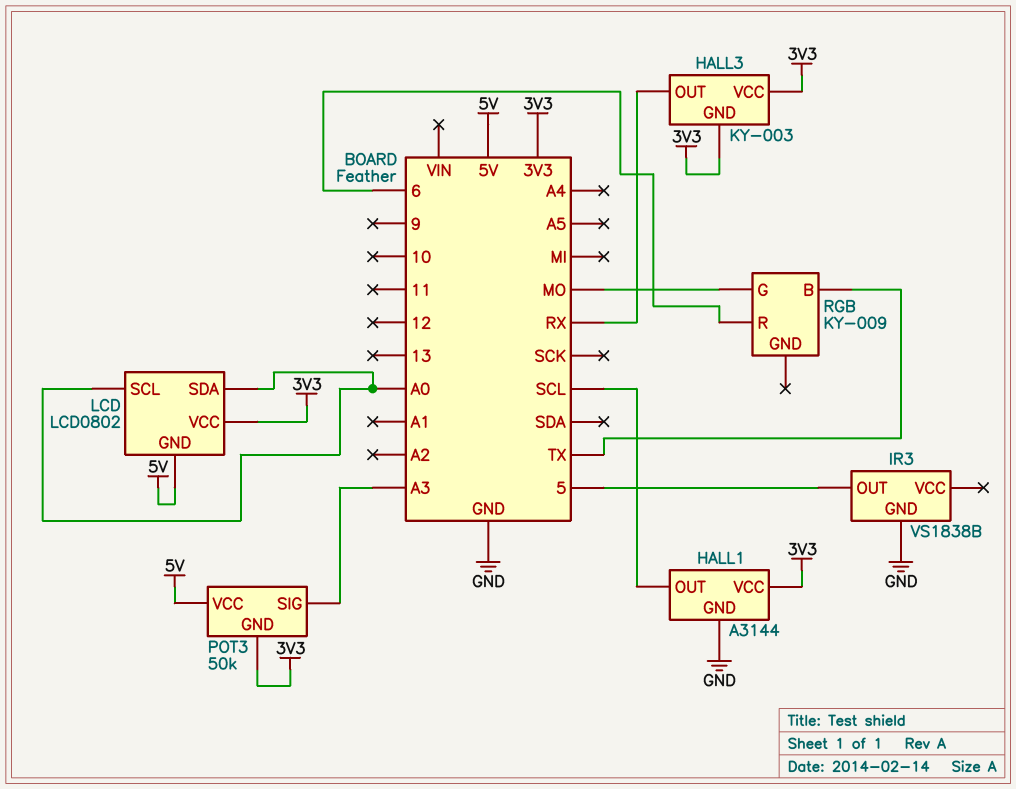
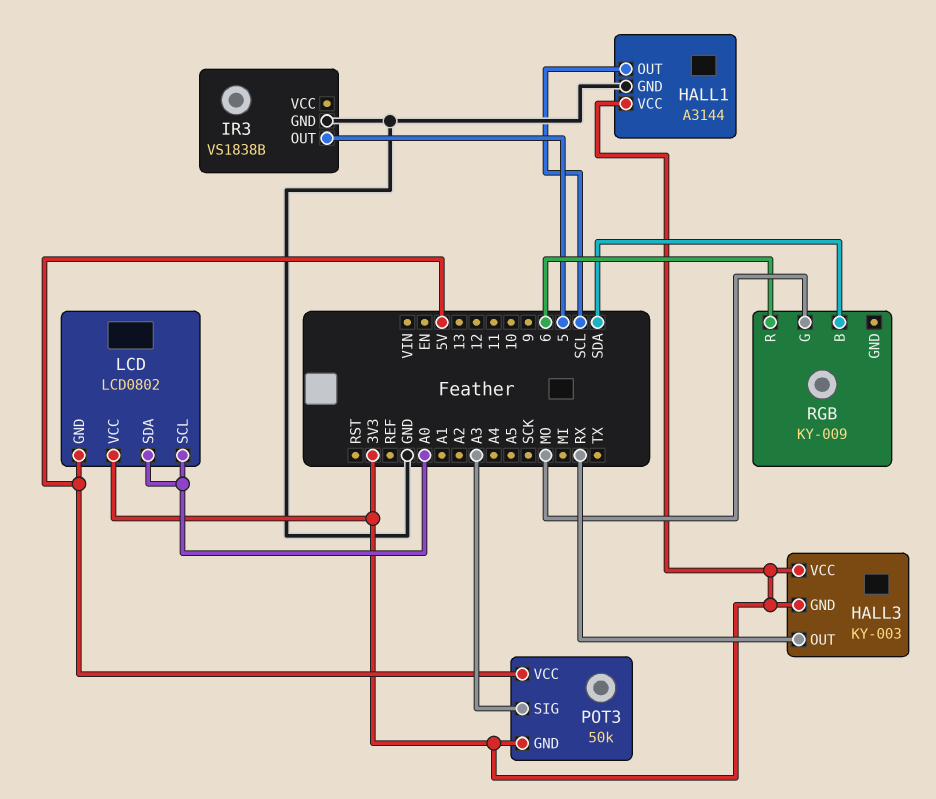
RGB pin B: TX -> SDA

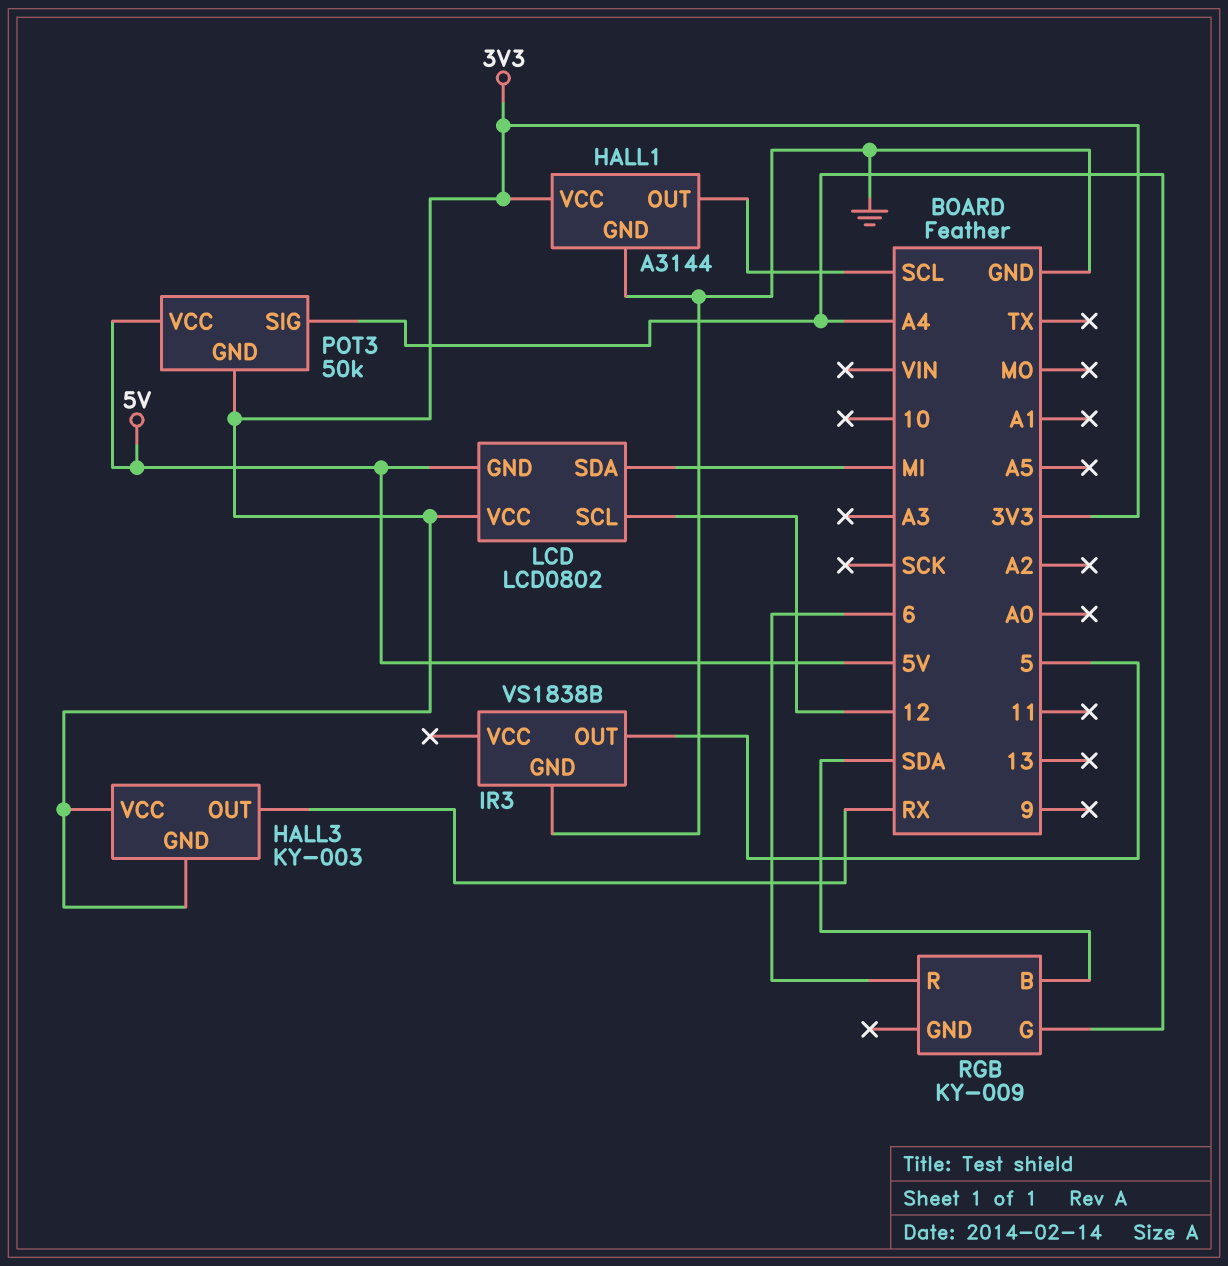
LCD pin SCL: A0 -> 12
LCD pin SDA: A0 -> MI
POT3 pin SIG: A3 -> A4
RGB pin G: MO -> A4

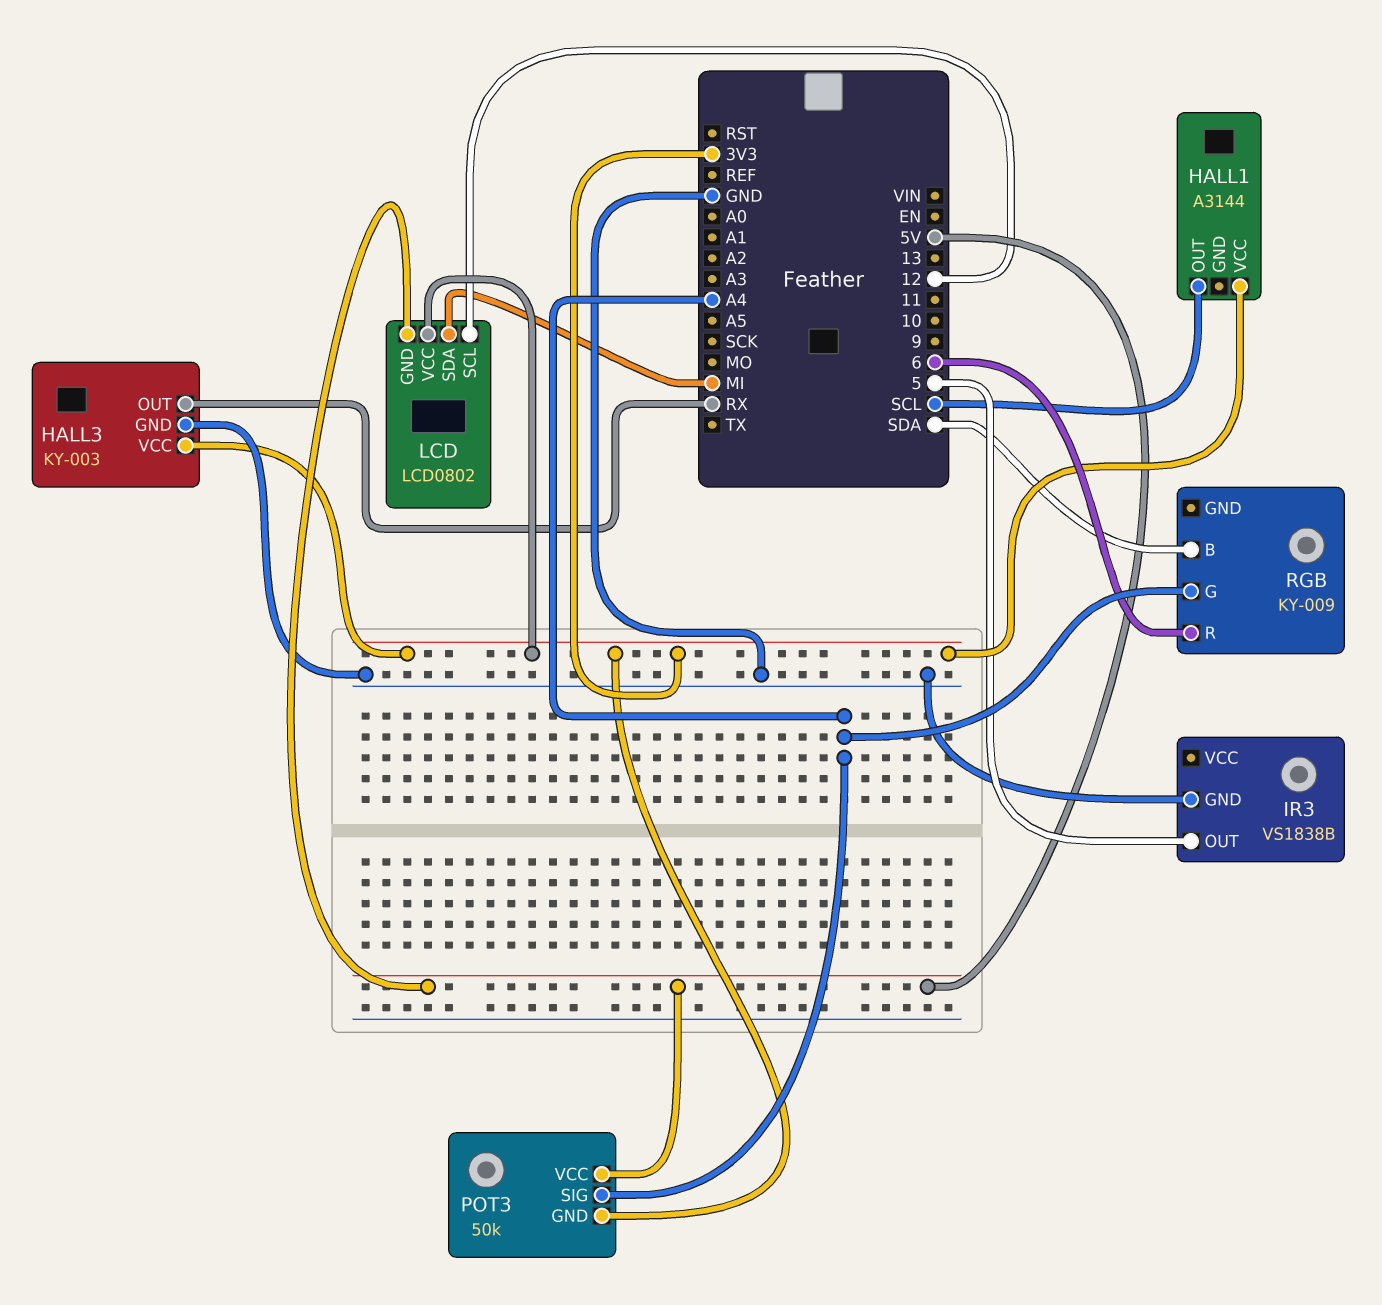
HALL1 pin GND: GND -> none
HALL3 pin GND: 3V3 -> GND

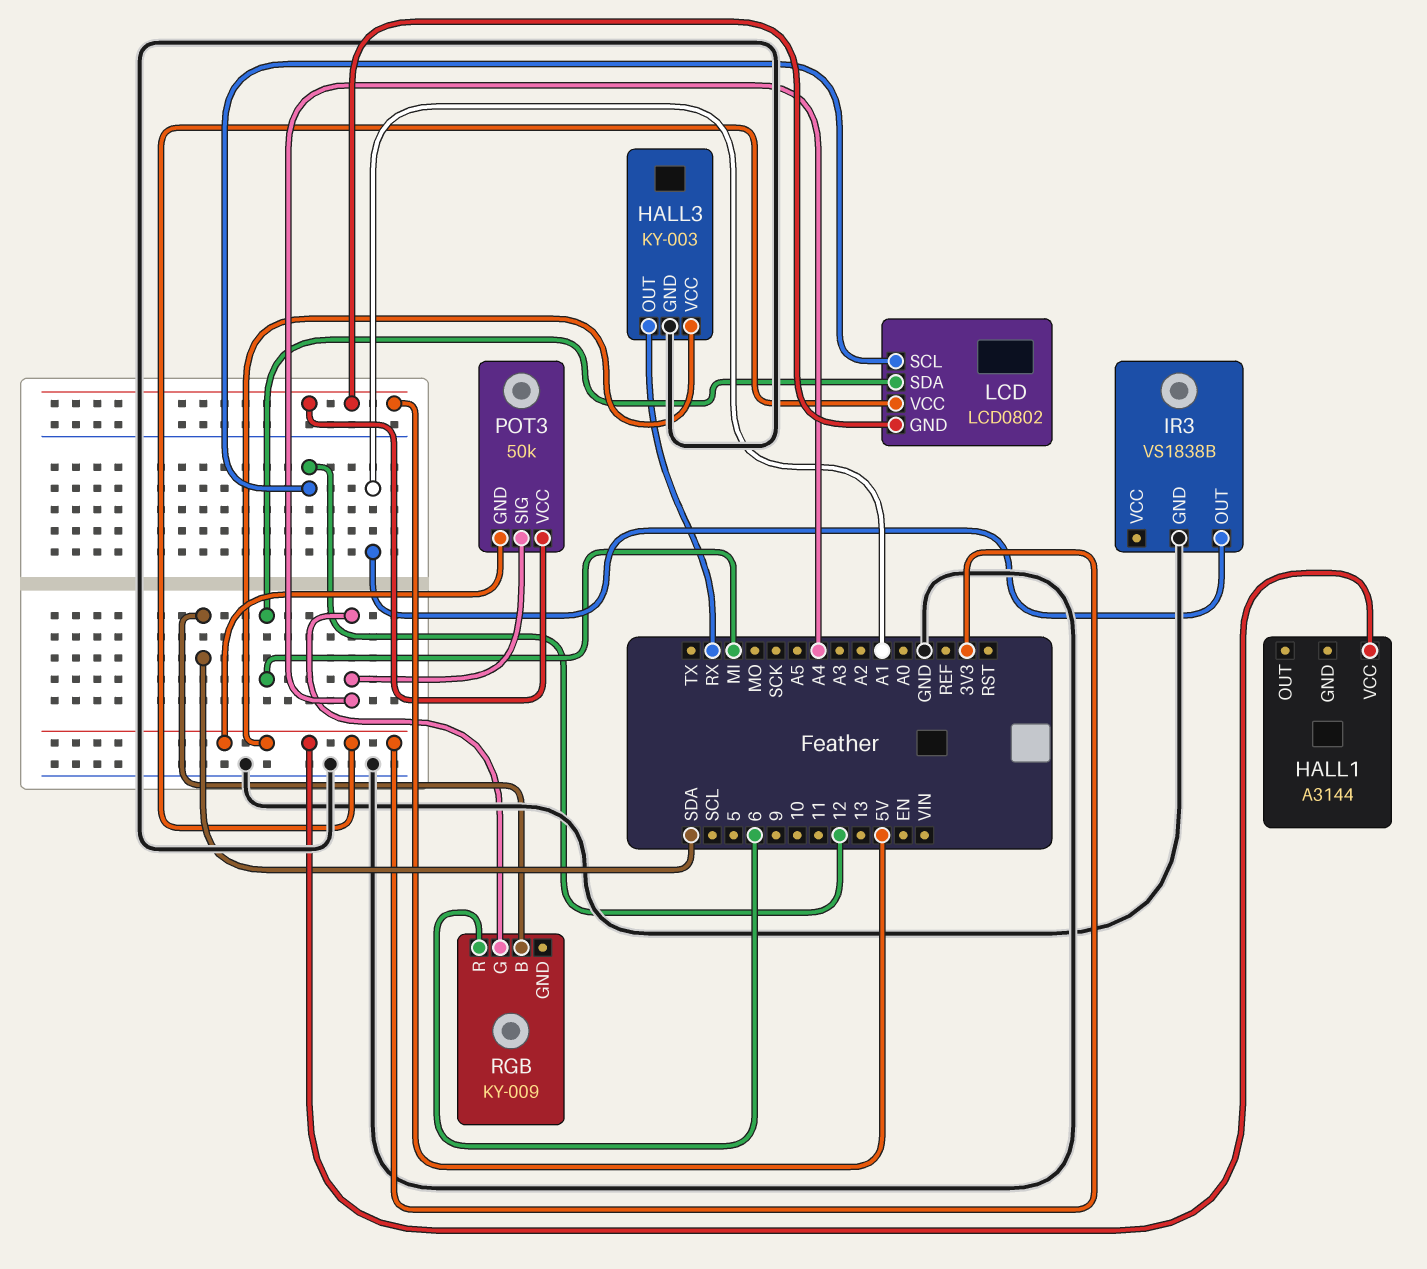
HALL1 pin OUT: SCL -> none
IR3 pin OUT: 5 -> A1

